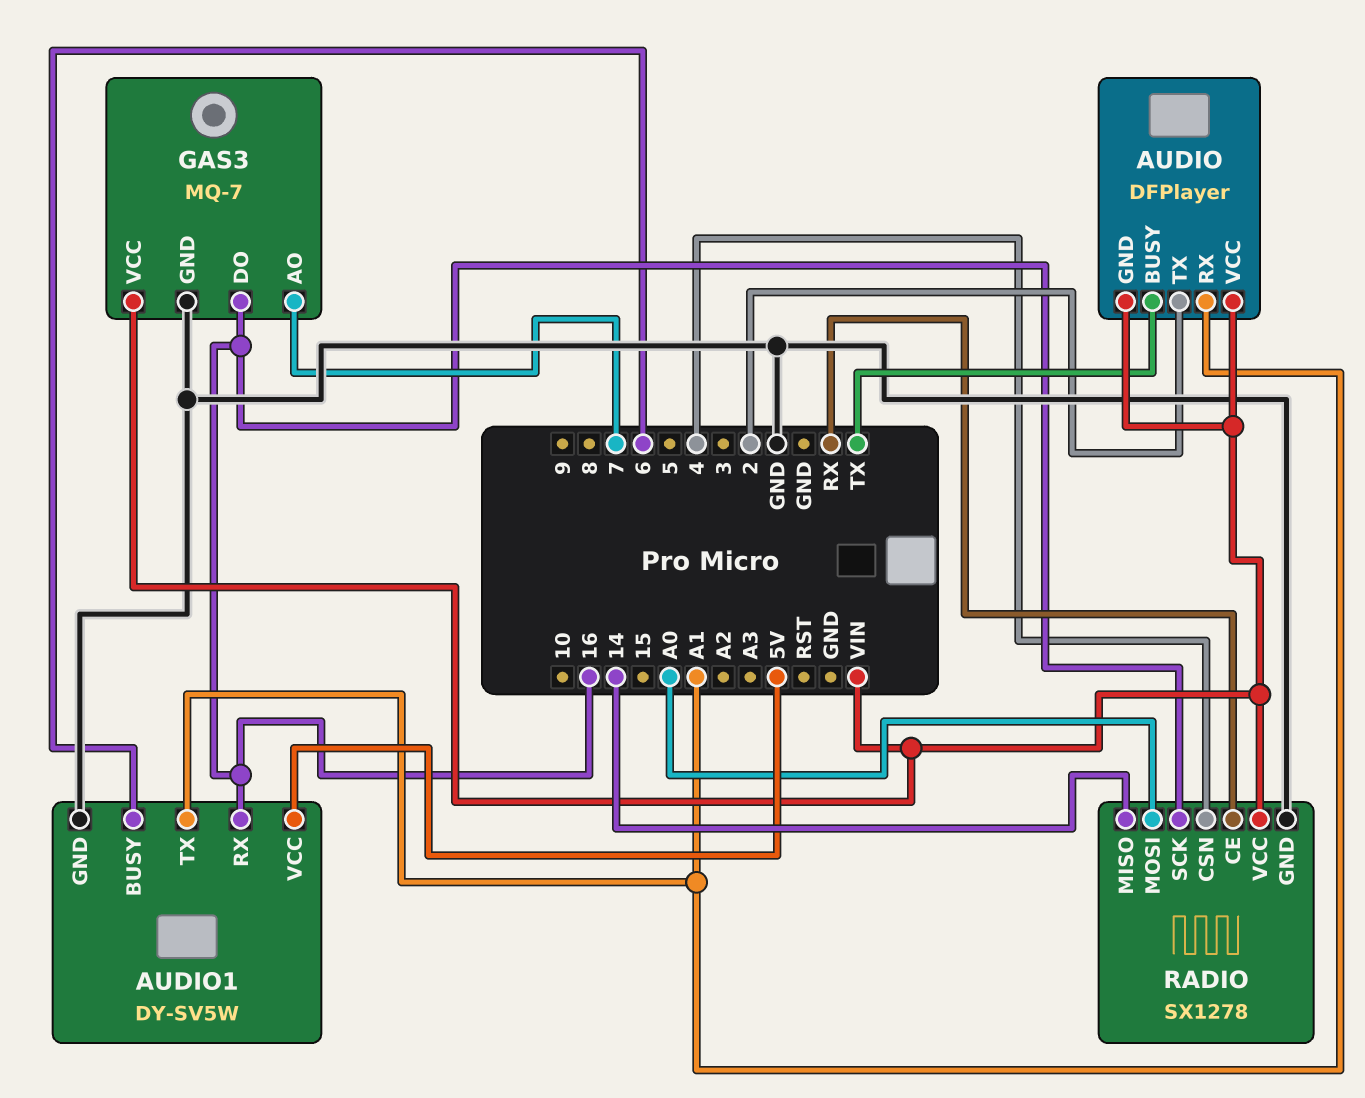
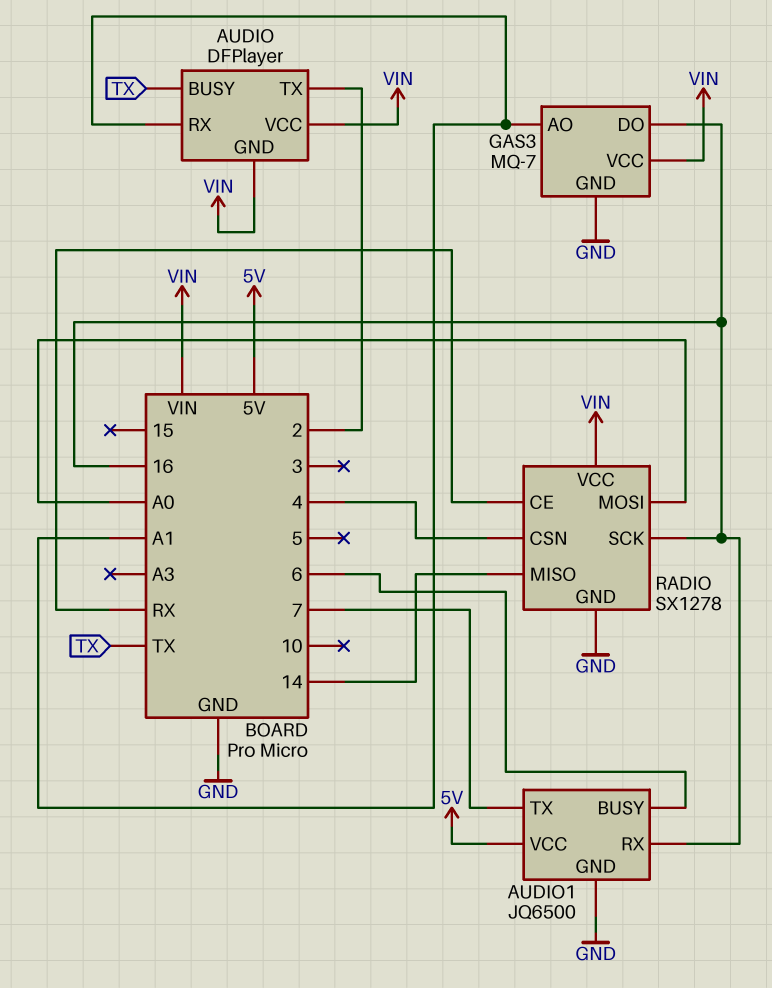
AUDIO1: DY-SV5W -> JQ6500
AUDIO1 pin TX: A1 -> 7
GAS3 pin AO: 7 -> A1

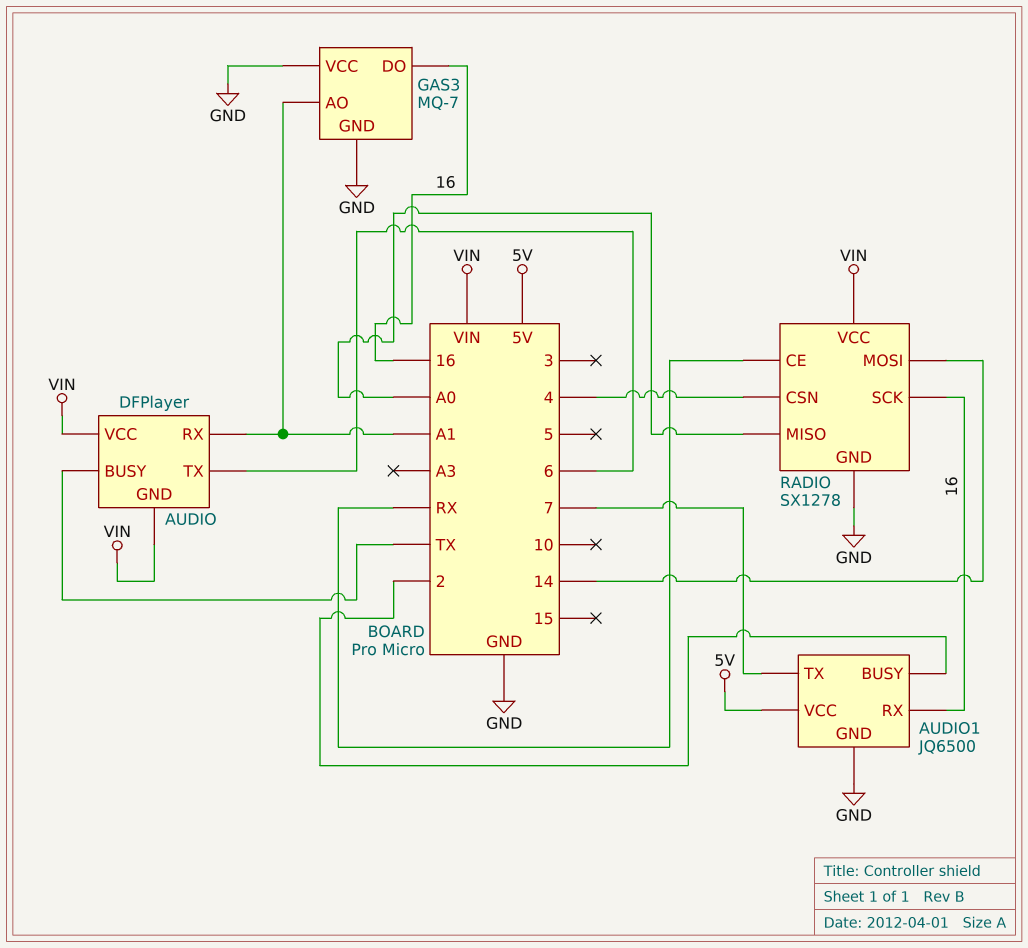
AUDIO pin TX: 2 -> 6
AUDIO1 pin BUSY: 6 -> 2
GAS3 pin VCC: VIN -> GND
RADIO pin MISO: 14 -> A0
RADIO pin MOSI: A0 -> 14

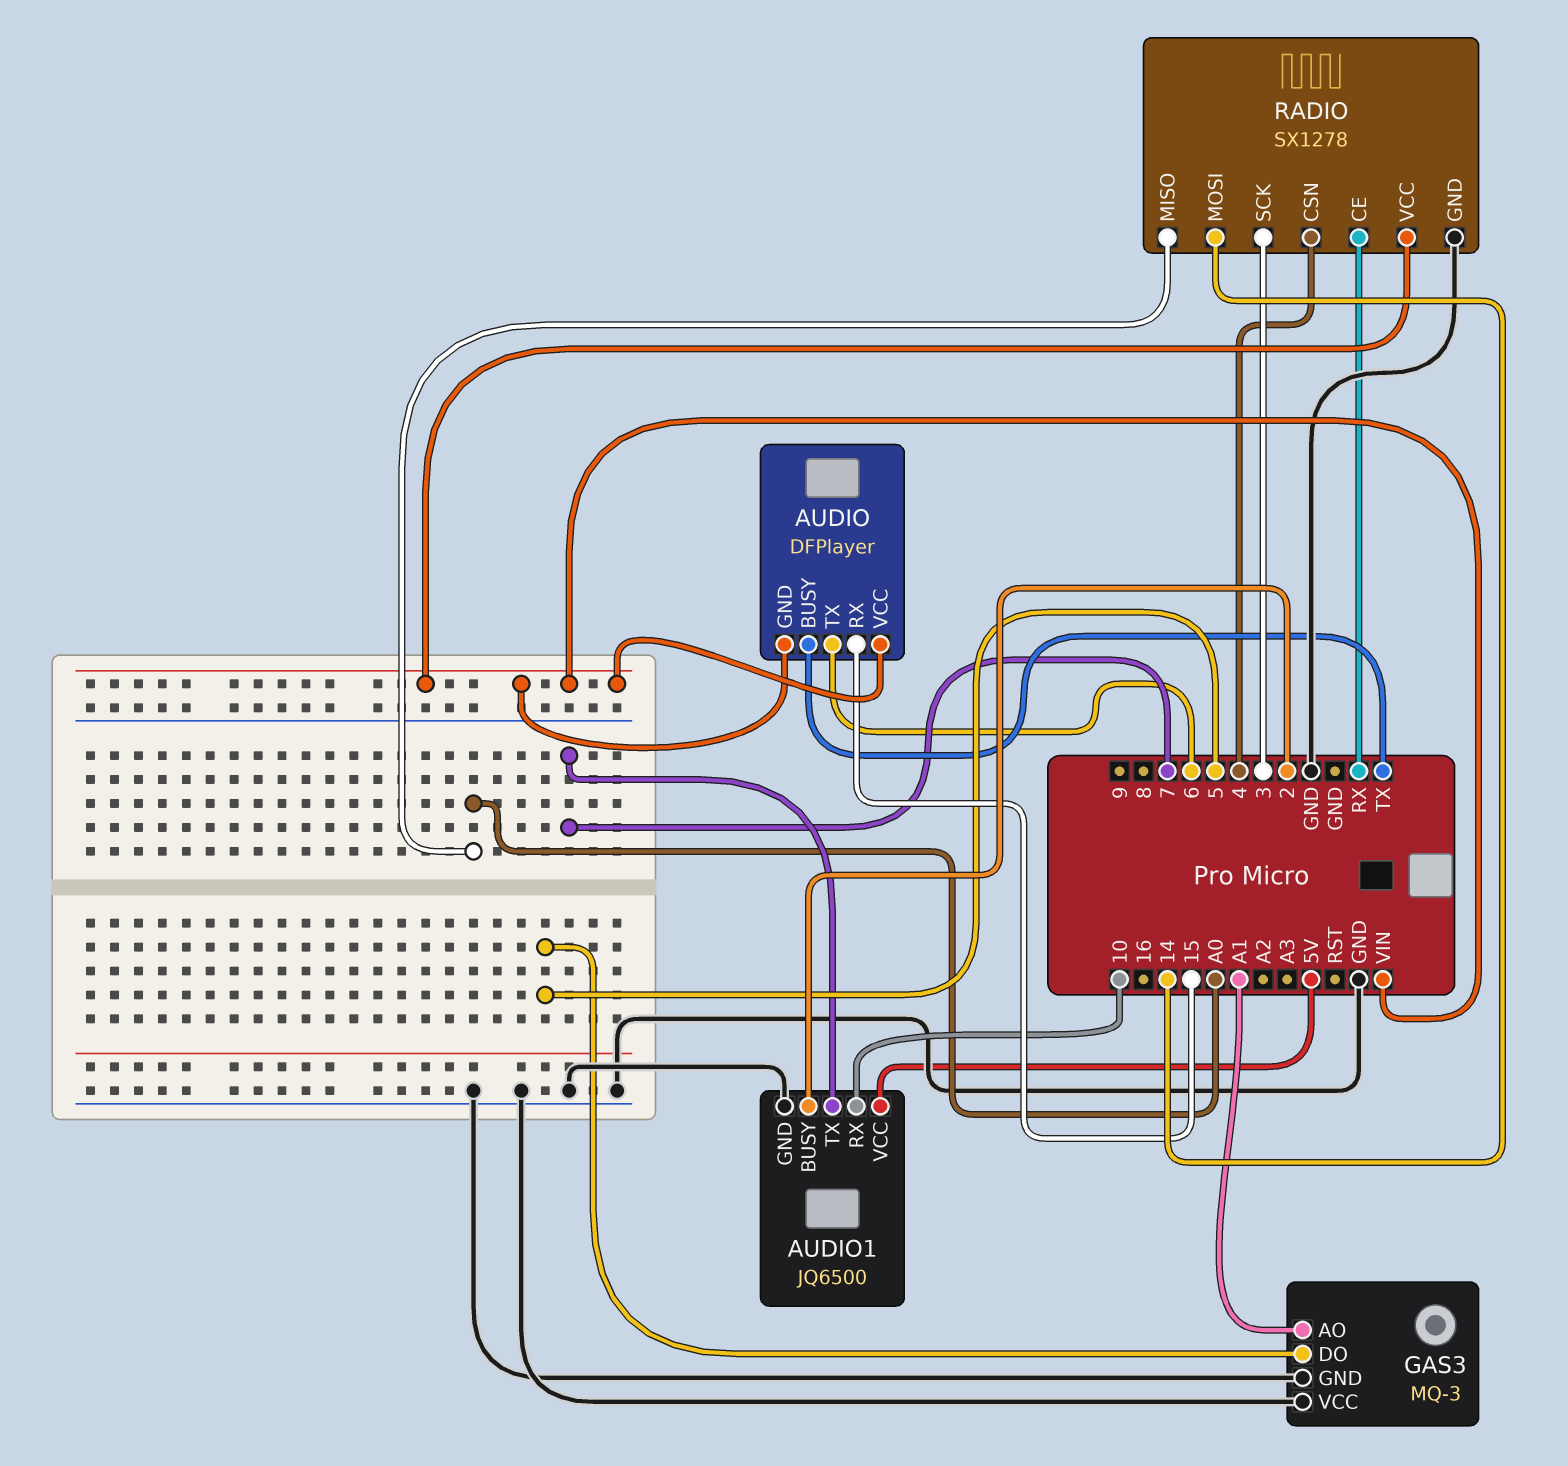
AUDIO pin RX: A1 -> 15
AUDIO1 pin RX: 16 -> 10
GAS3: MQ-7 -> MQ-3
GAS3 pin DO: 16 -> 5
RADIO pin SCK: 16 -> 3

